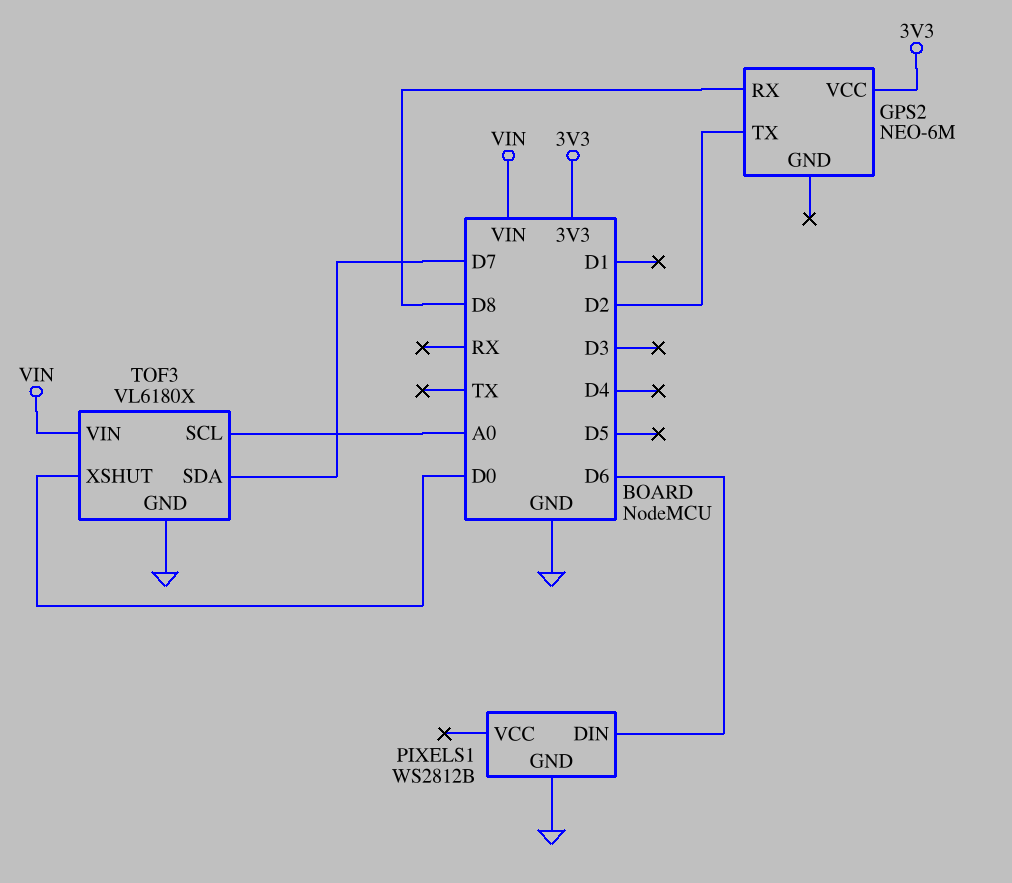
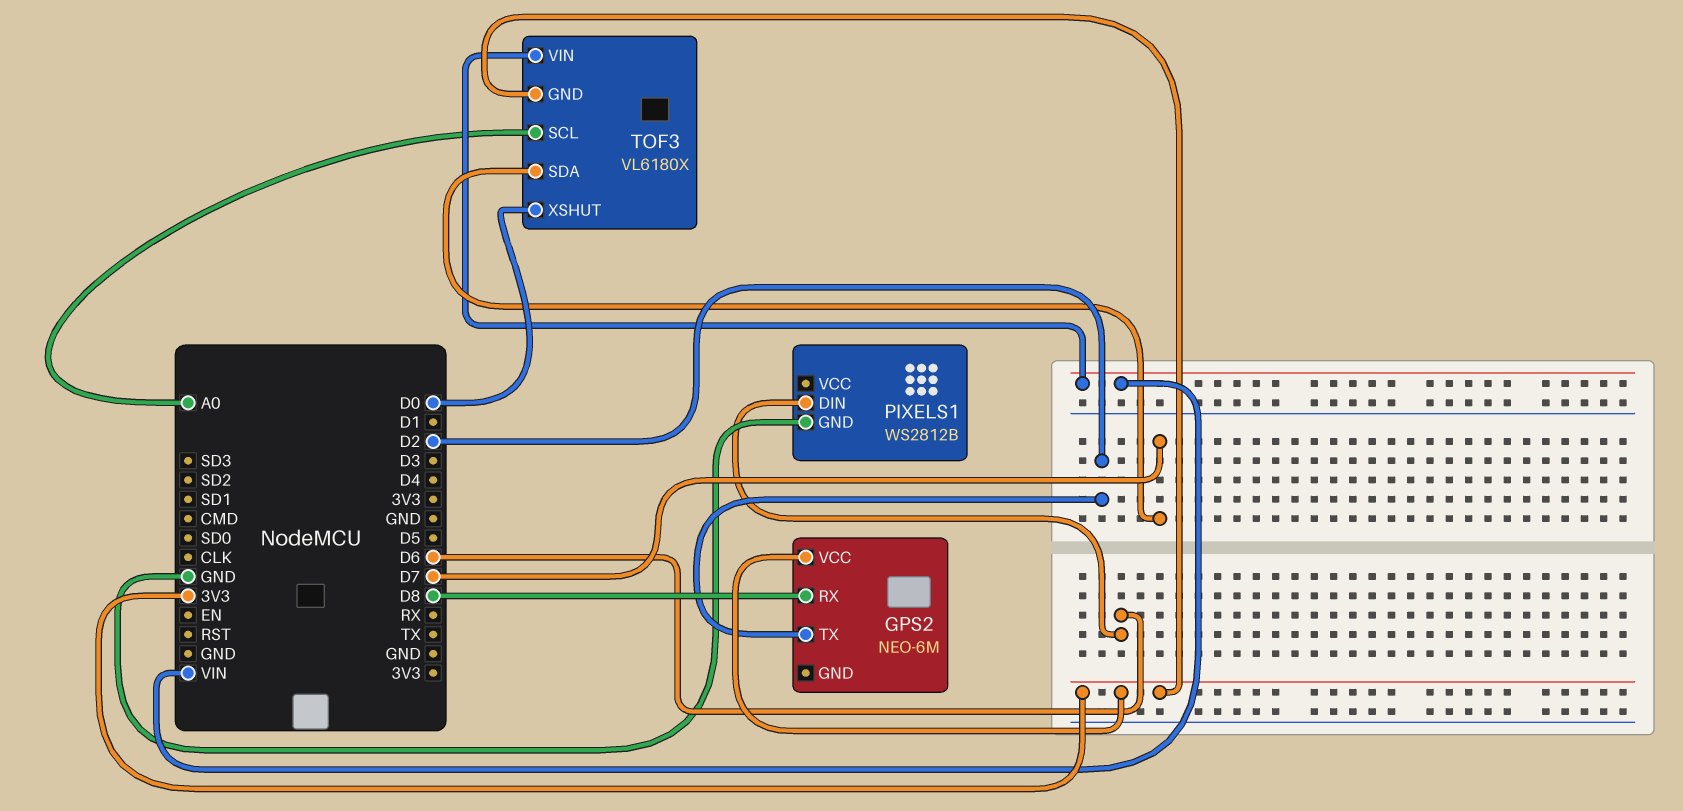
TOF3 pin GND: GND -> 3V3

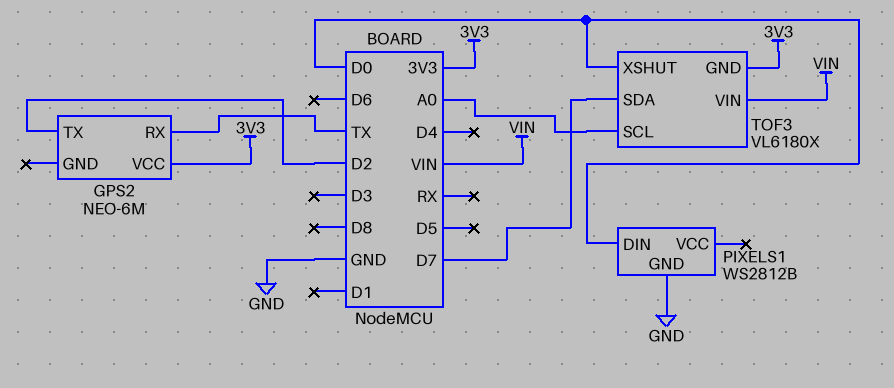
GPS2 pin RX: D8 -> TX
PIXELS1 pin DIN: D6 -> D0

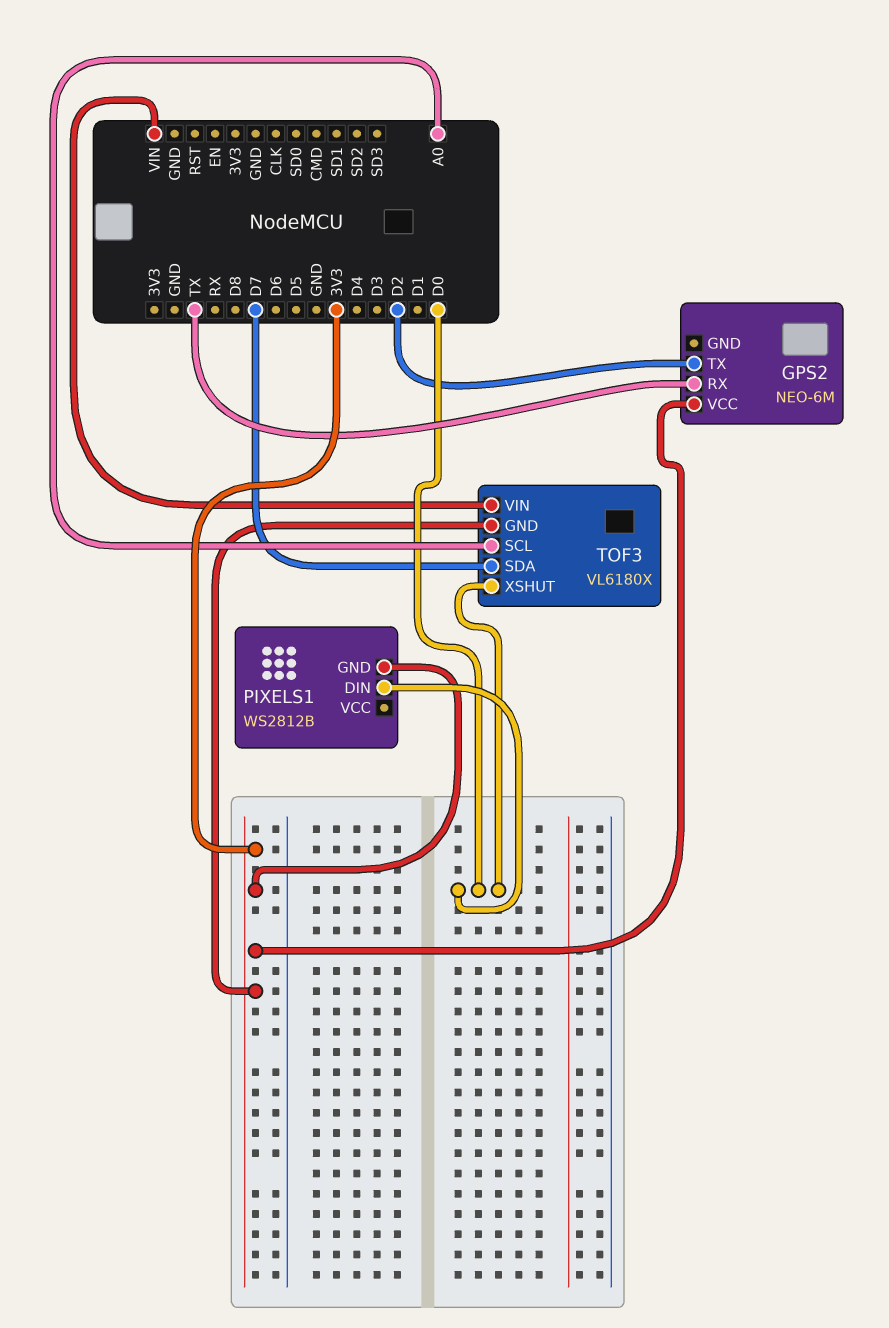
PIXELS1 pin GND: GND -> 3V3

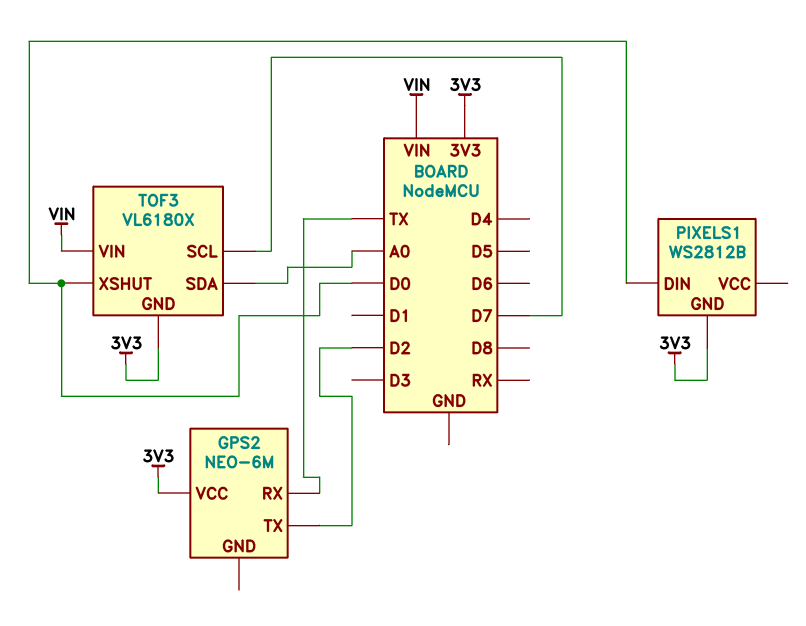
TOF3 pin SCL: A0 -> D7
TOF3 pin SDA: D7 -> A0

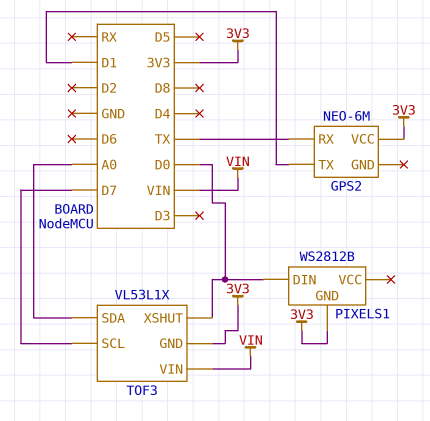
GPS2 pin TX: D2 -> D1
TOF3: VL6180X -> VL53L1X

